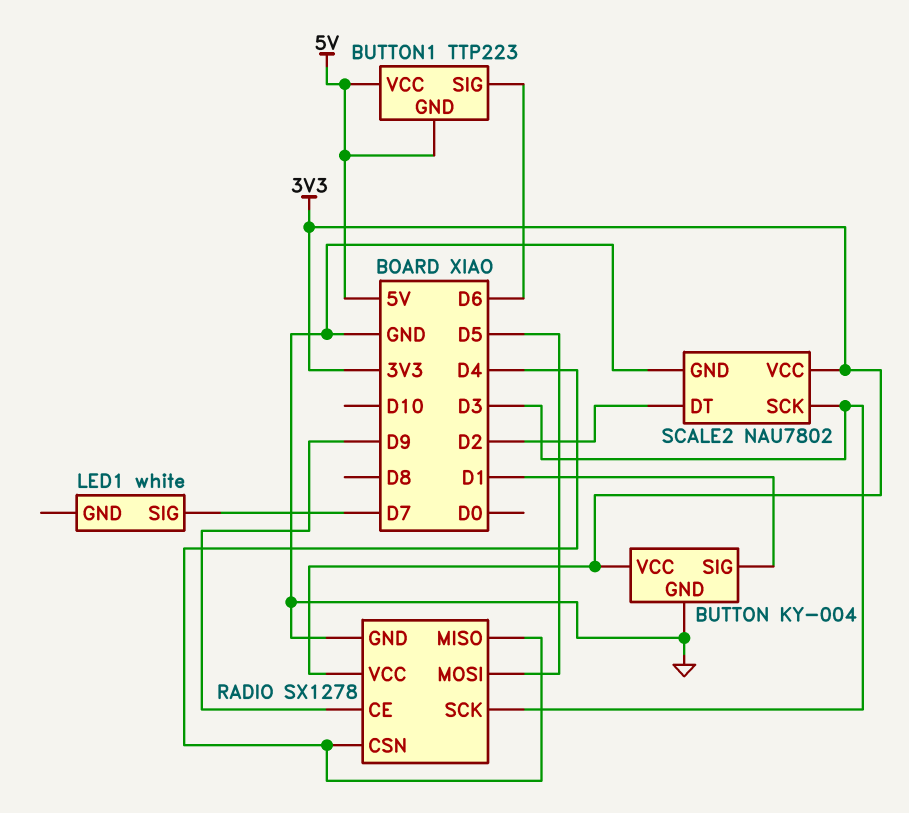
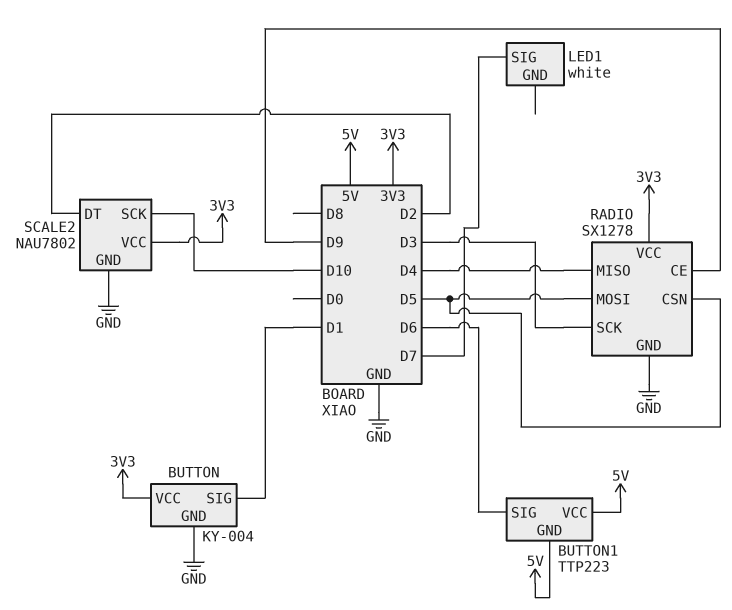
RADIO pin CSN: D4 -> D5
SCALE2 pin SCK: D3 -> D10

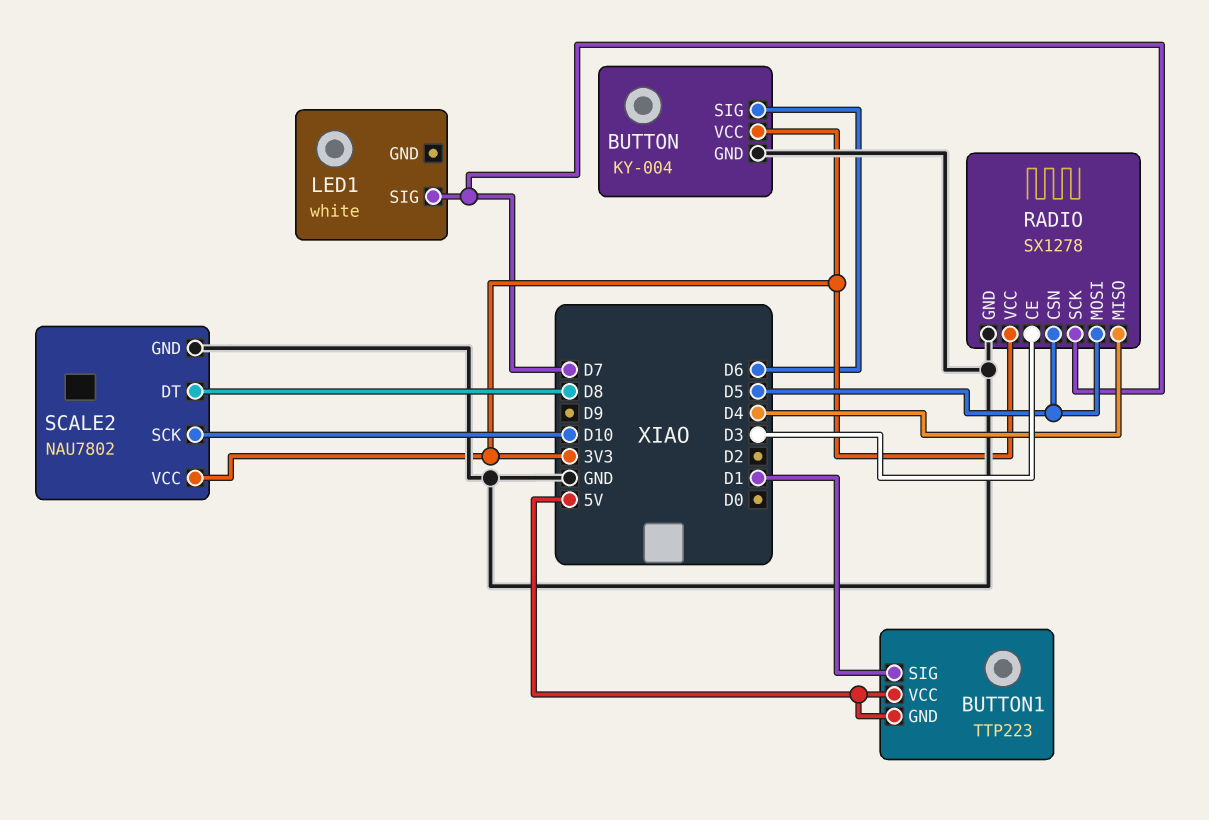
BUTTON pin SIG: D1 -> D6
BUTTON1 pin SIG: D6 -> D1
RADIO pin CE: D9 -> D3
RADIO pin SCK: D3 -> D7
SCALE2 pin DT: D2 -> D8

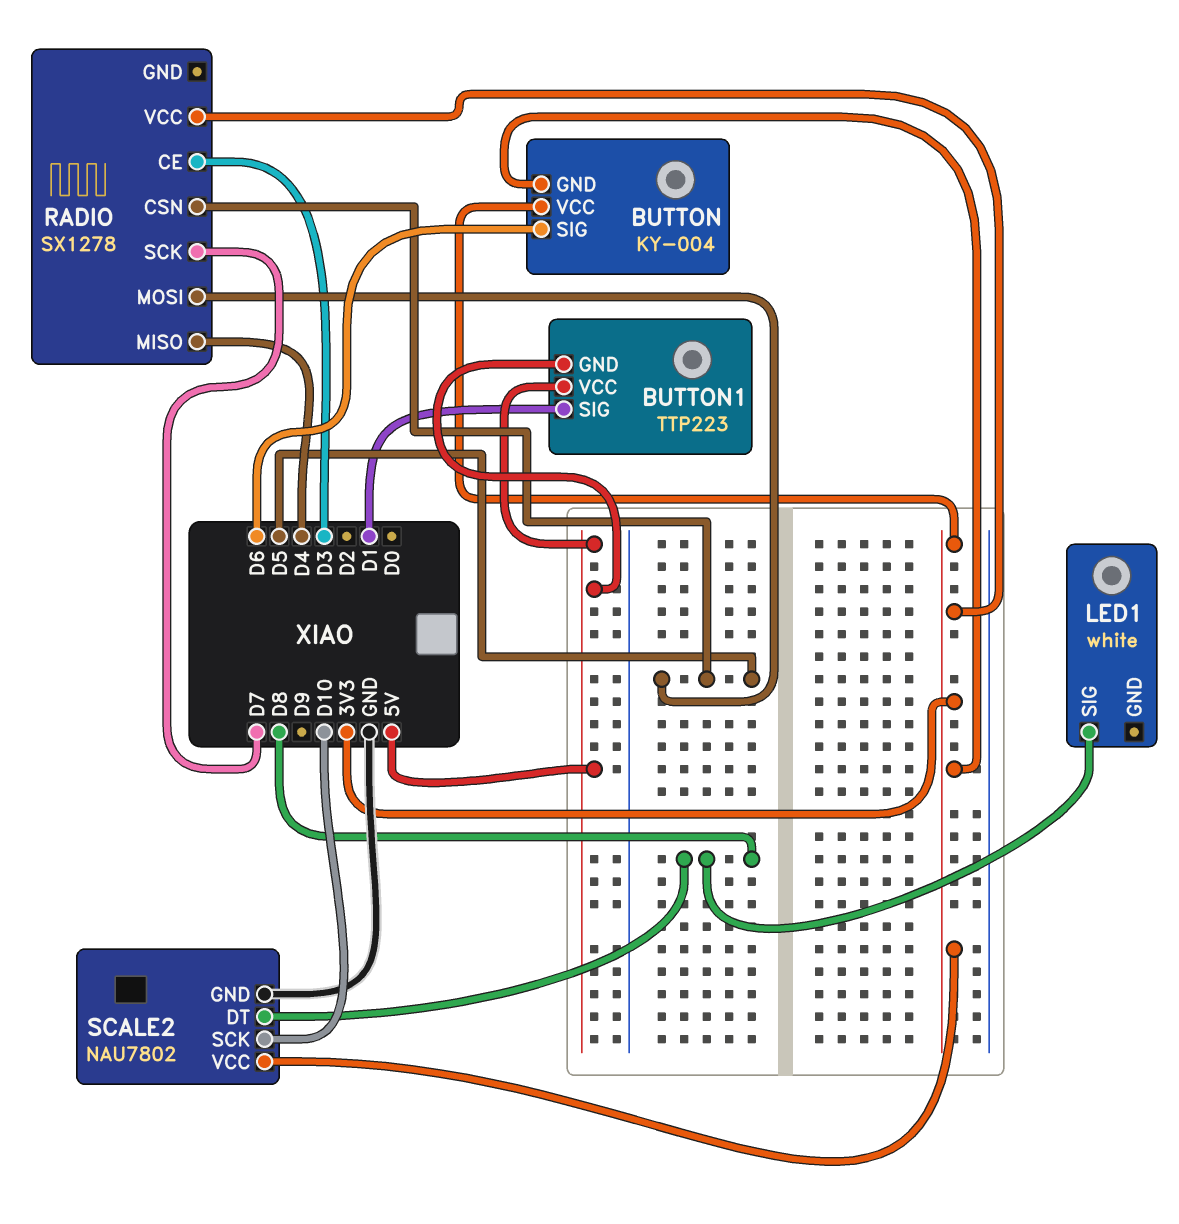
BUTTON pin GND: GND -> 3V3
LED1 pin SIG: D7 -> D8
RADIO pin GND: GND -> none

